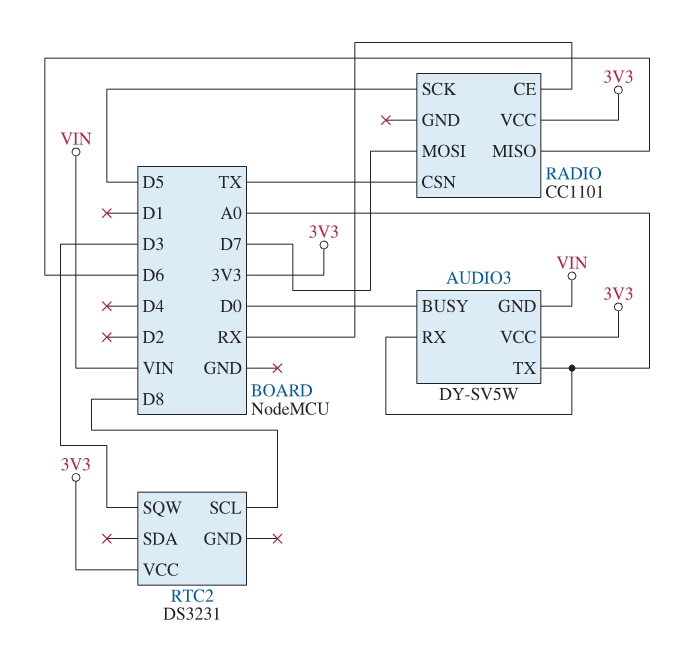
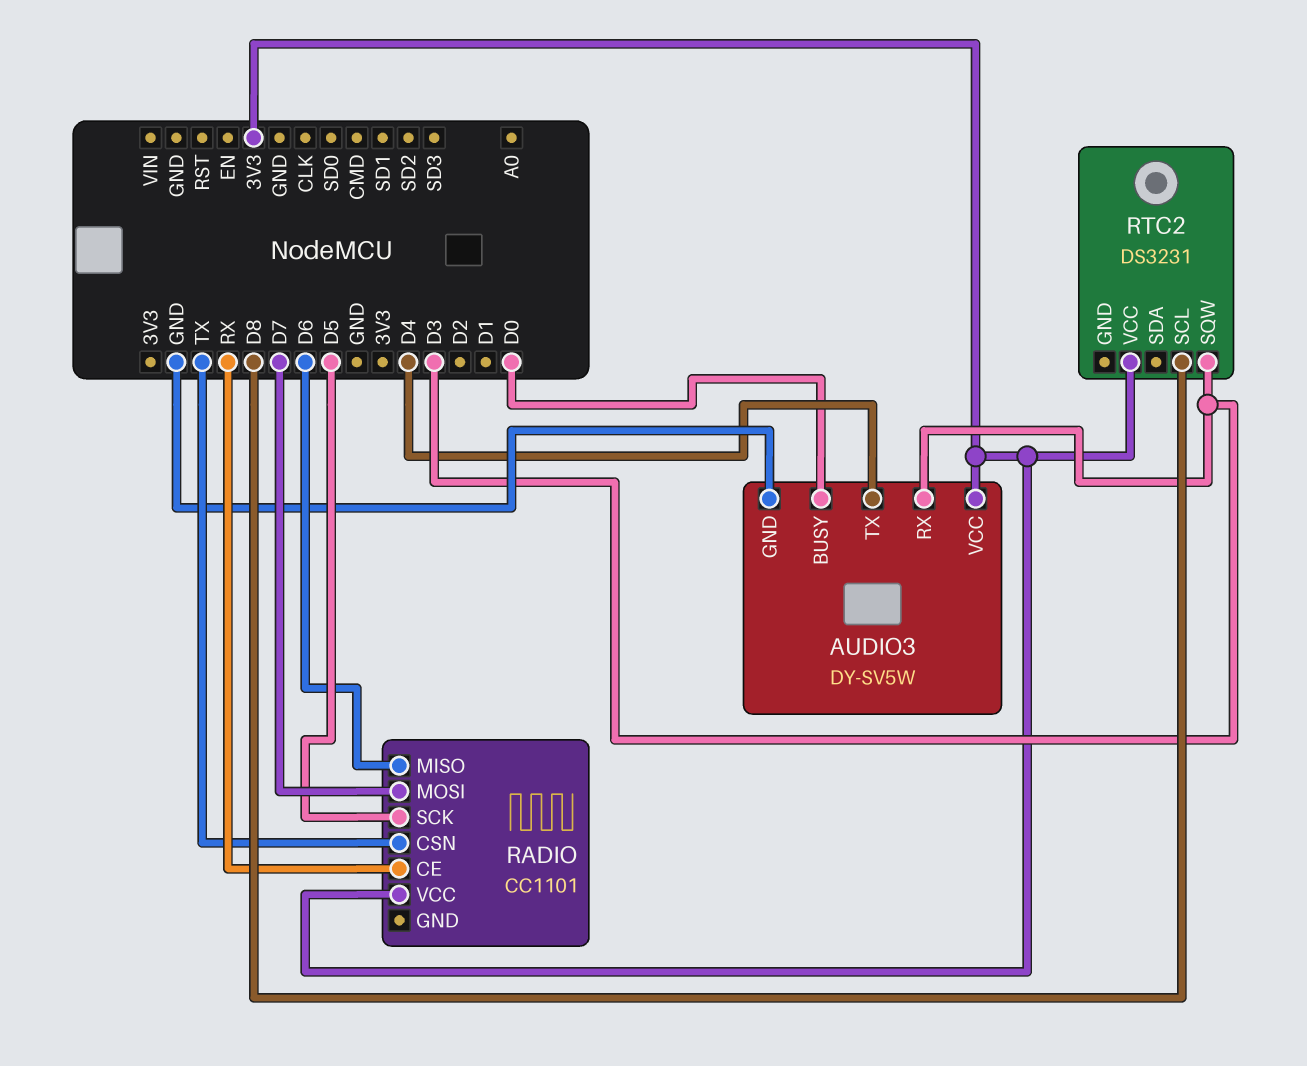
AUDIO3 pin GND: VIN -> GND
AUDIO3 pin RX: A0 -> D3
AUDIO3 pin TX: A0 -> D4

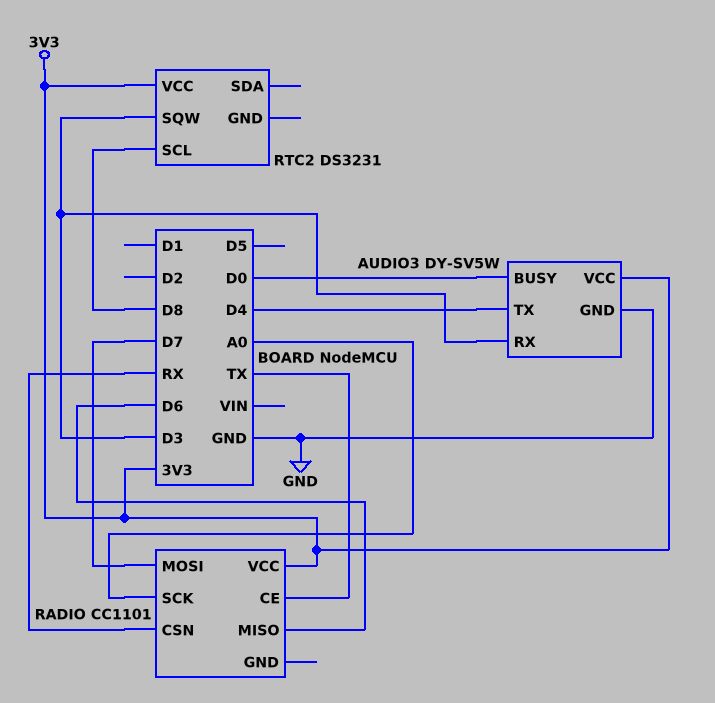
RADIO pin CE: RX -> TX
RADIO pin CSN: TX -> RX
RADIO pin SCK: D5 -> A0

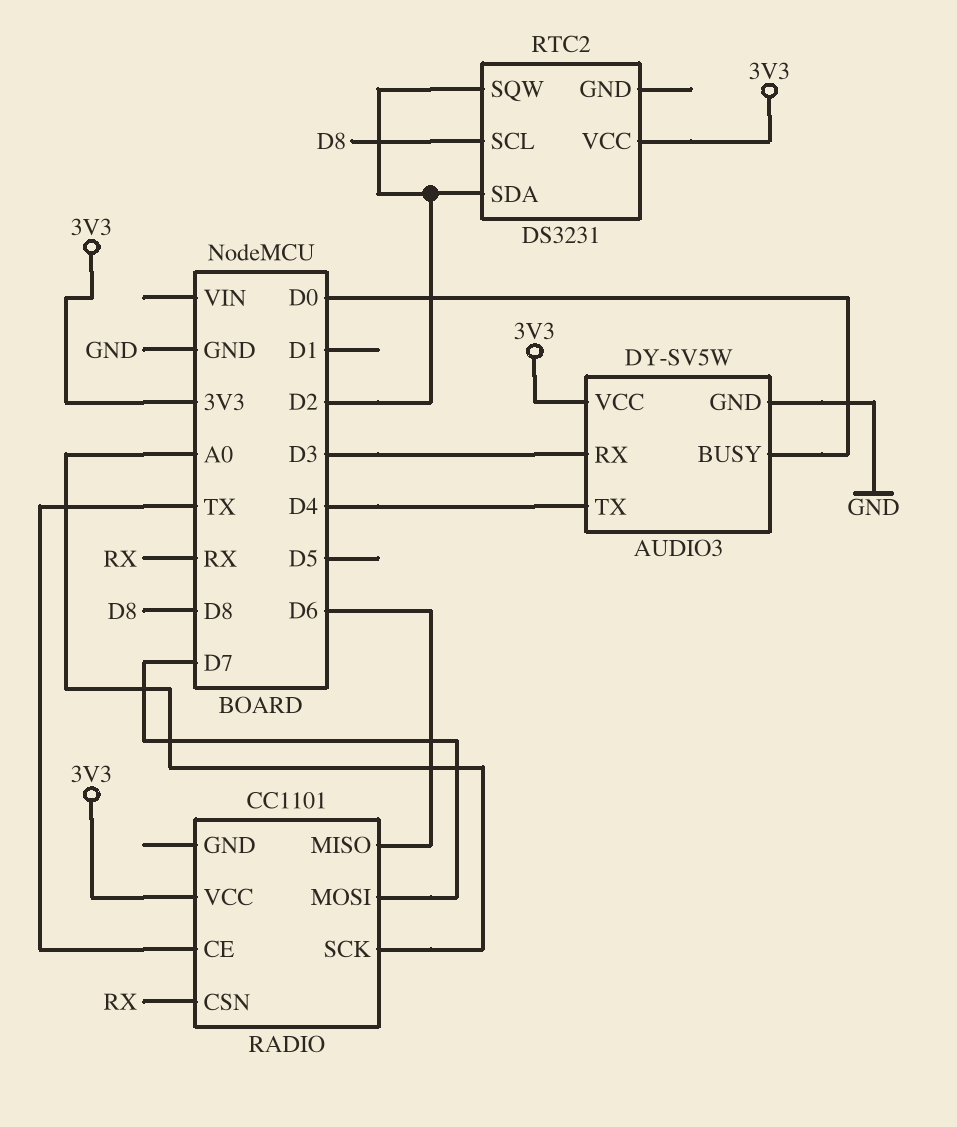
RTC2 pin SDA: none -> D2
RTC2 pin SQW: D3 -> D2

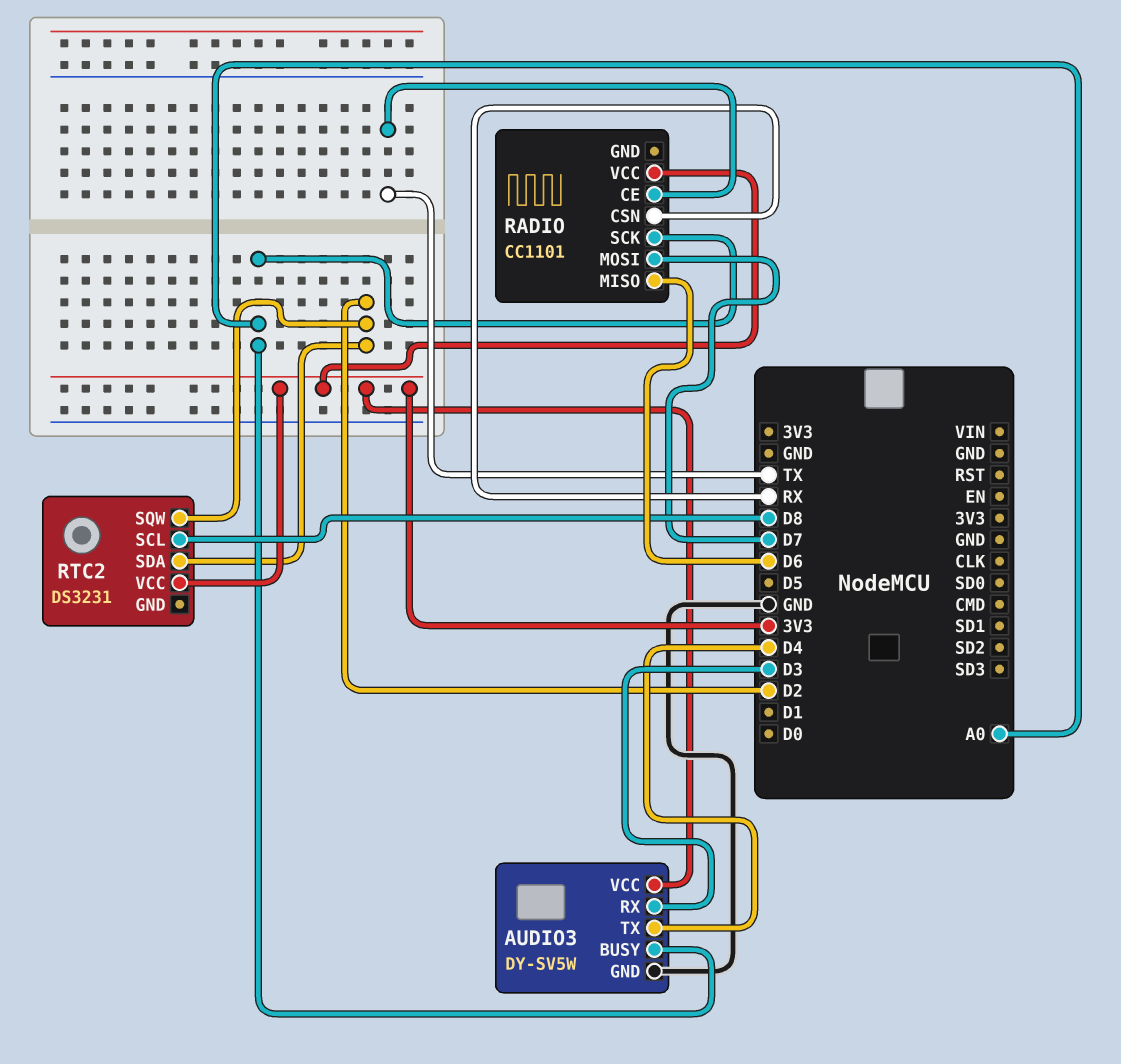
AUDIO3 pin BUSY: D0 -> A0

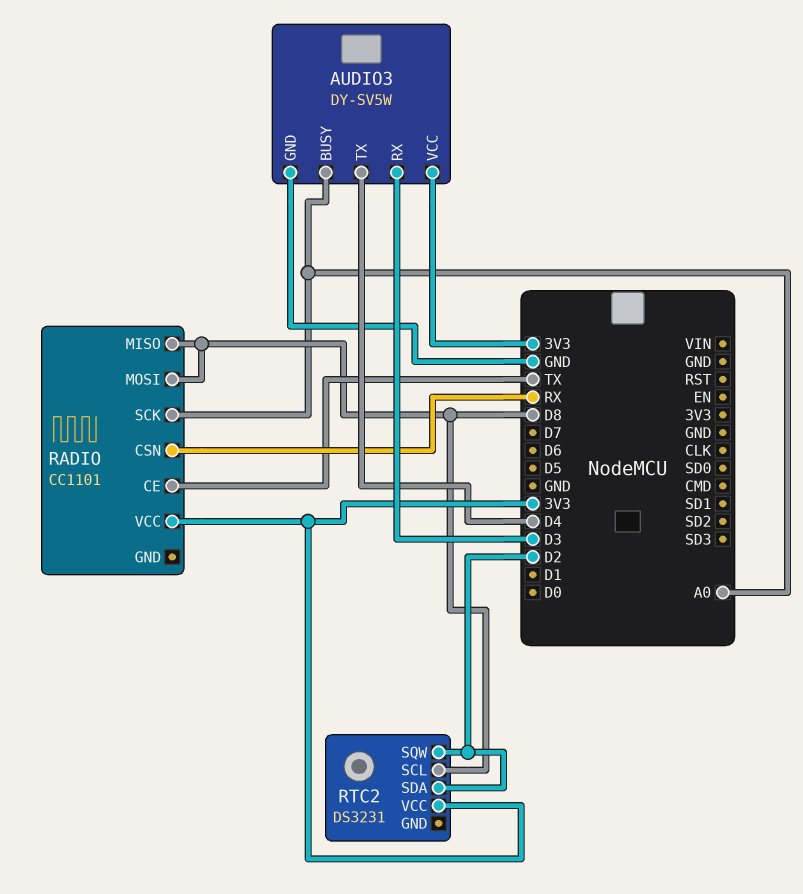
RADIO pin MISO: D6 -> D8
RADIO pin MOSI: D7 -> D8

